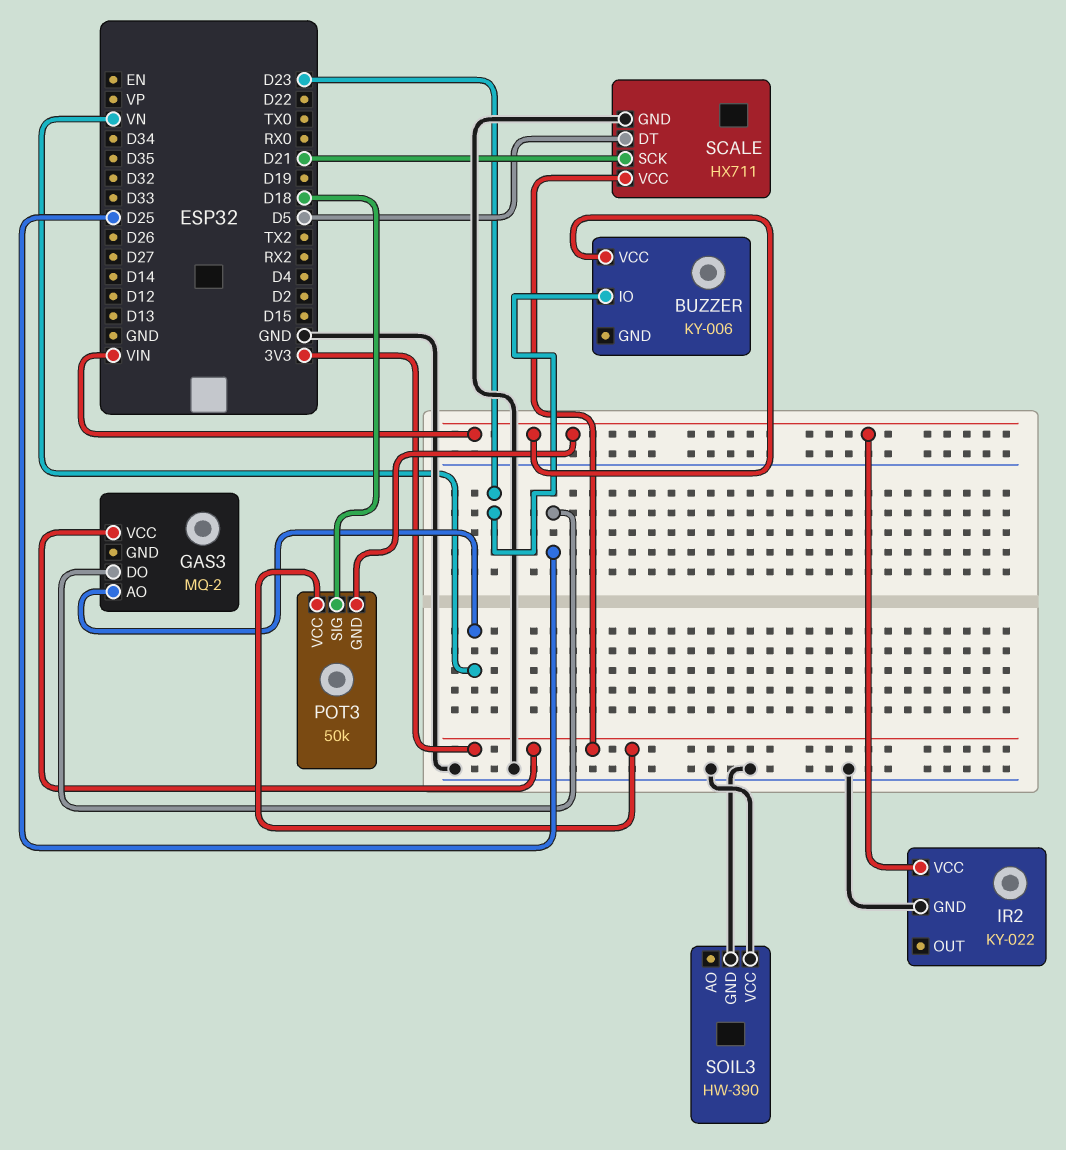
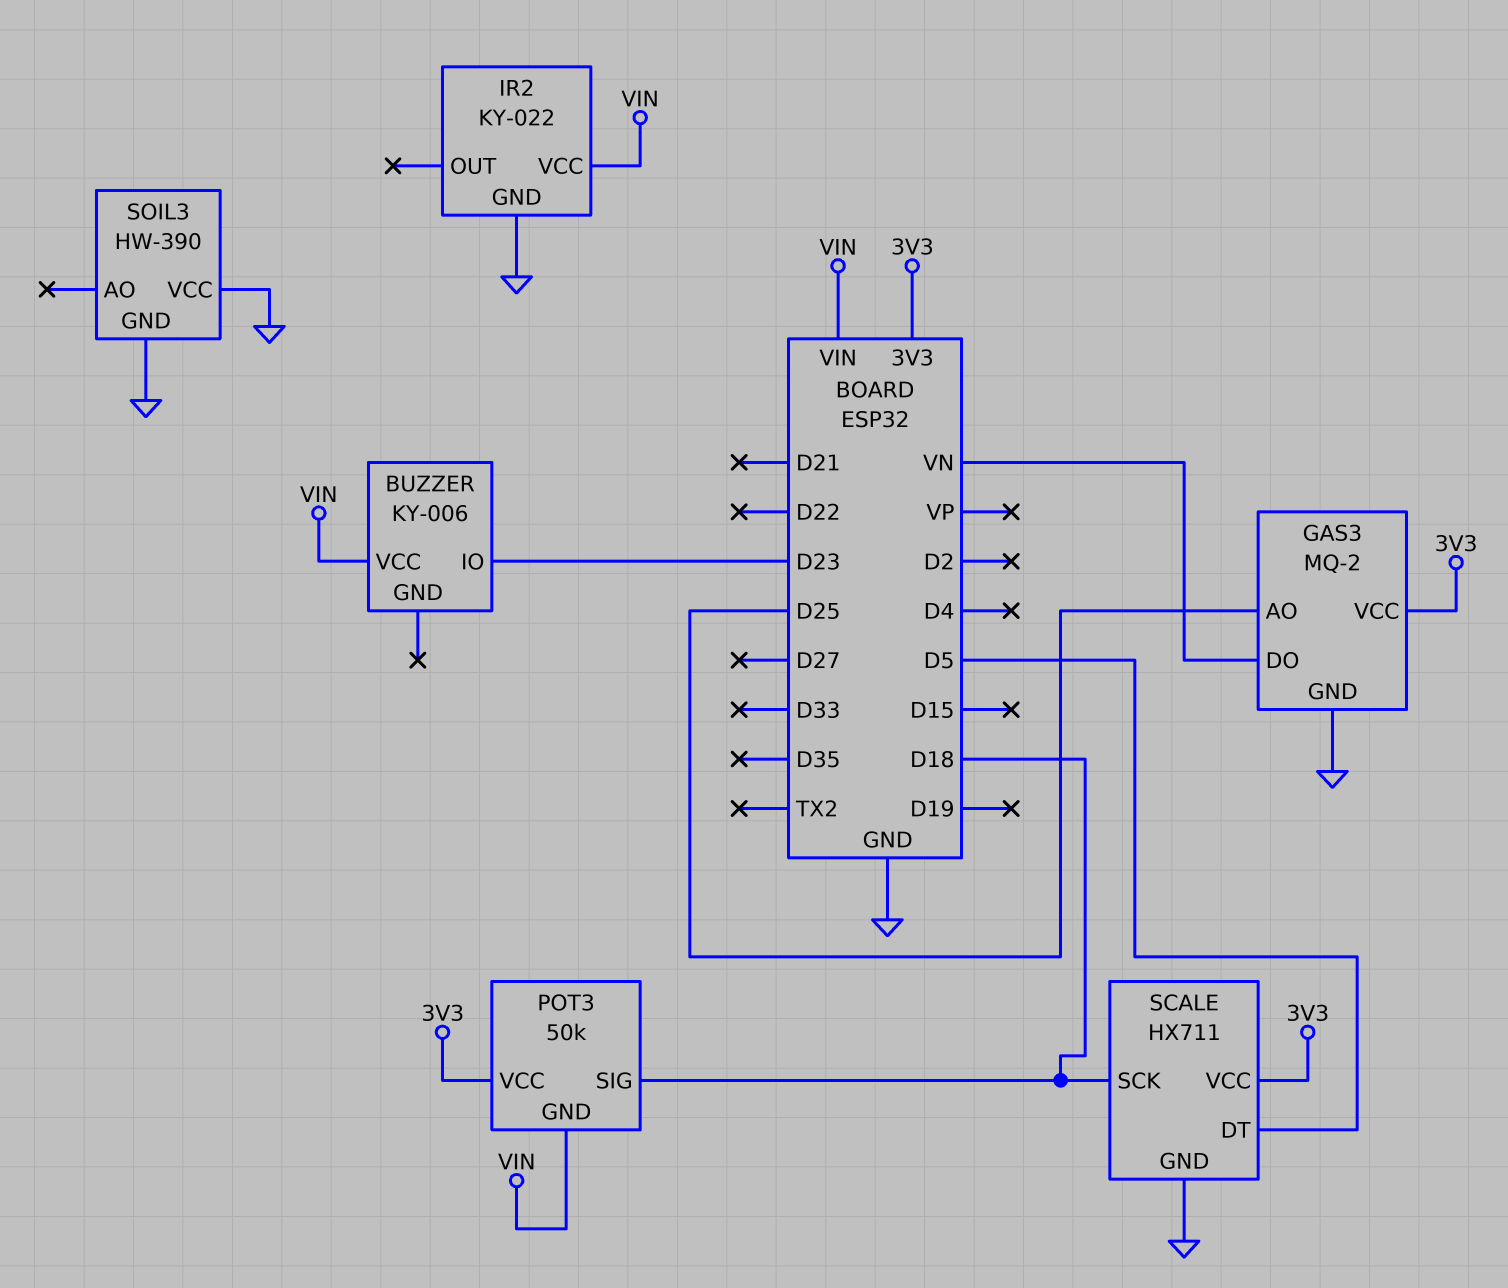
GAS3 pin AO: VN -> D25
GAS3 pin DO: D25 -> VN
GAS3 pin GND: none -> GND
SCALE pin SCK: D21 -> D18

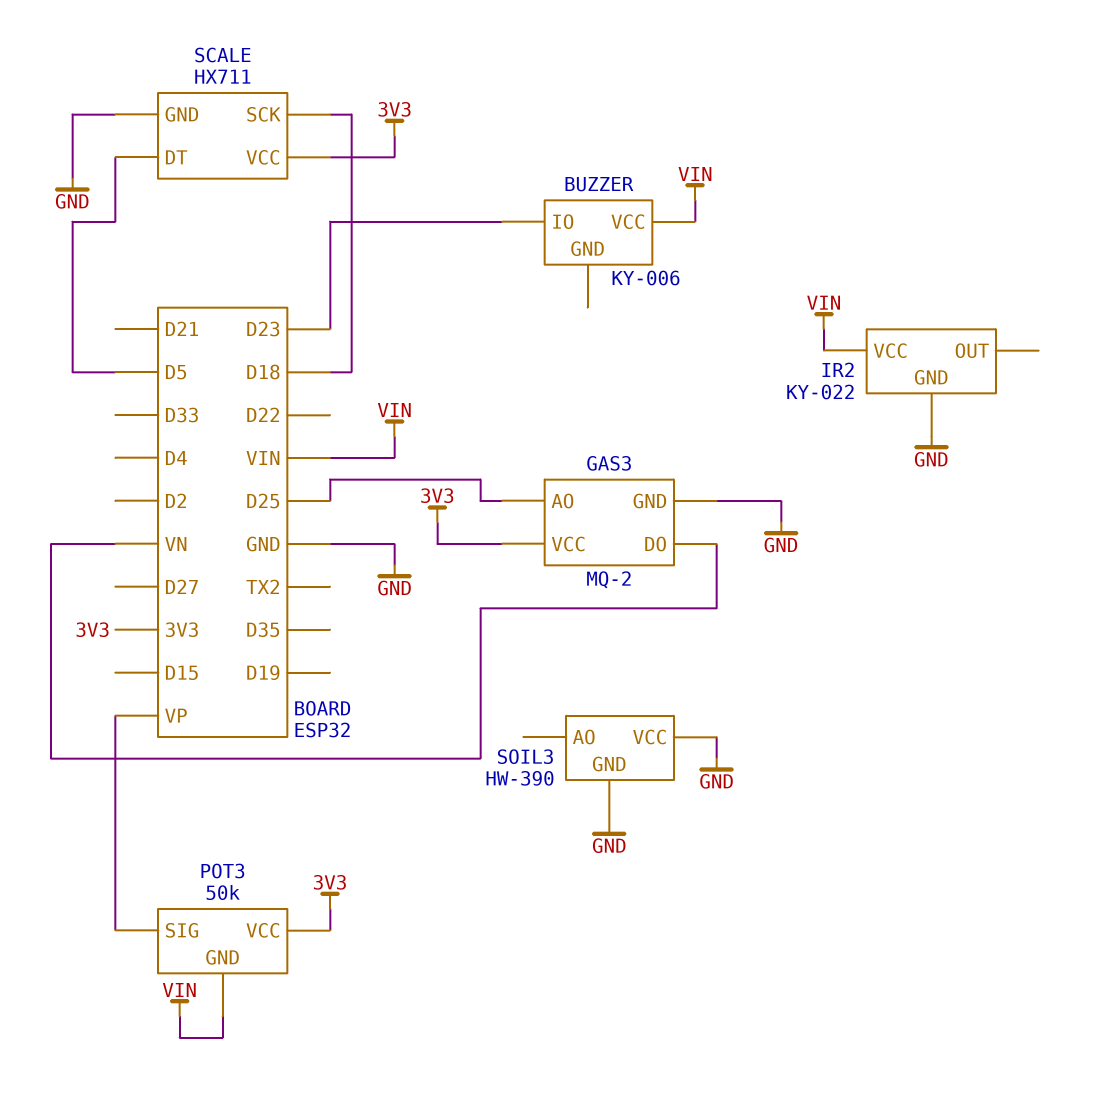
POT3 pin SIG: D18 -> VP

